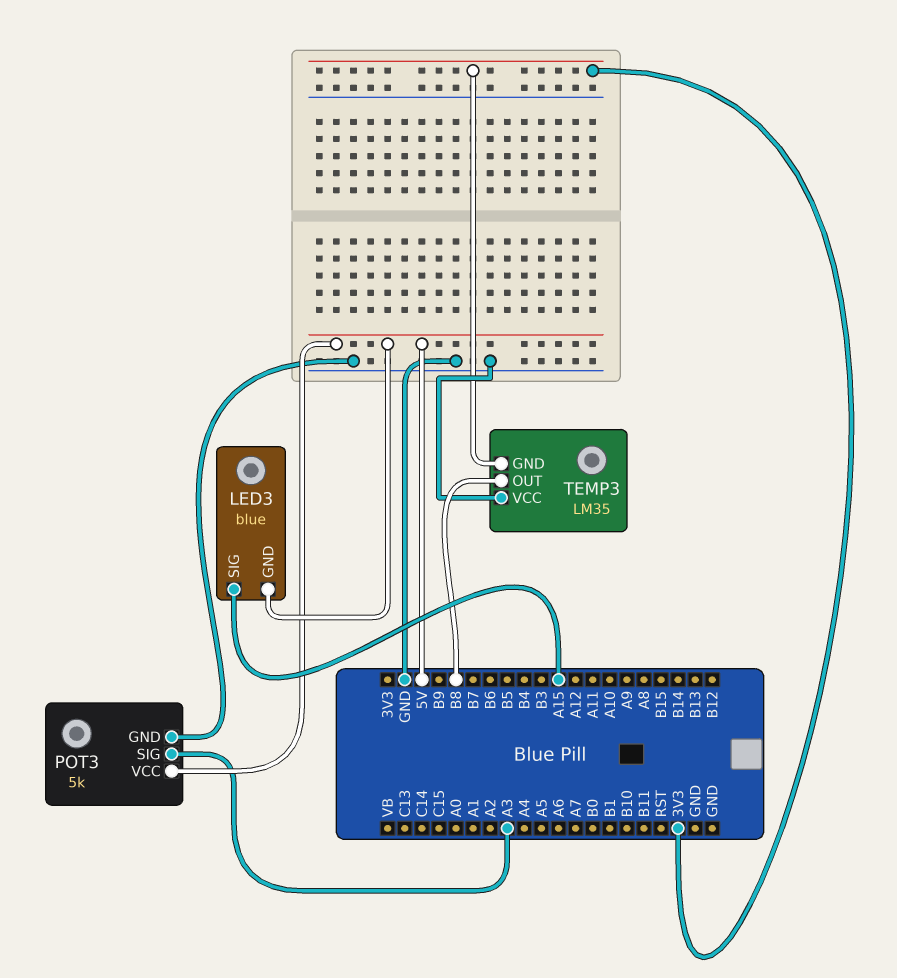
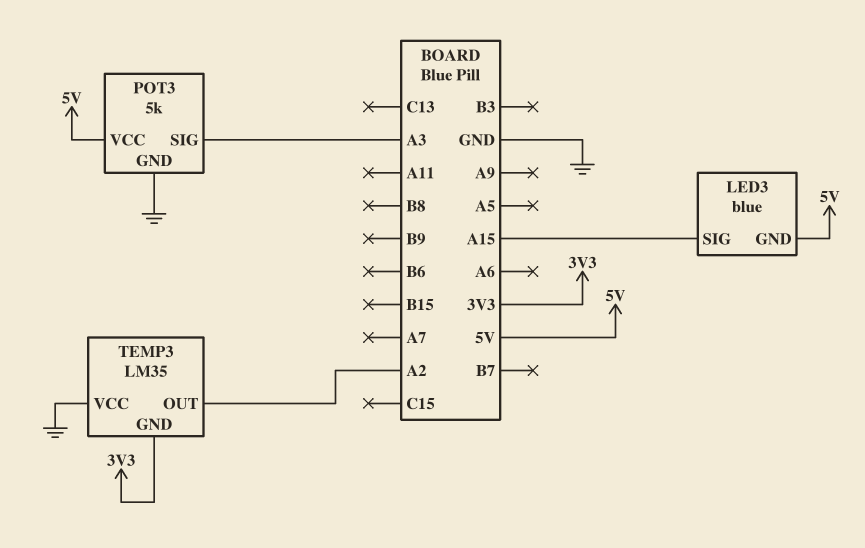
TEMP3 pin OUT: B8 -> A2

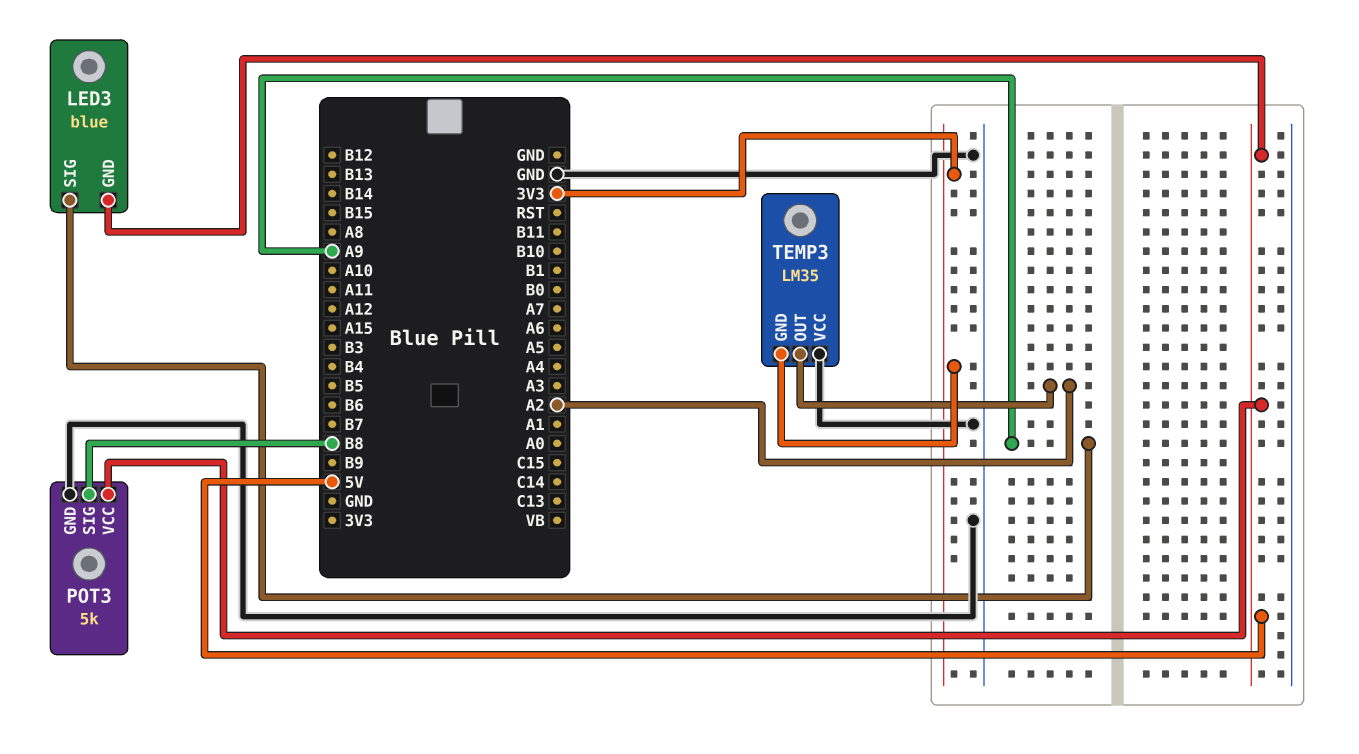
LED3 pin SIG: A15 -> A9
POT3 pin SIG: A3 -> B8

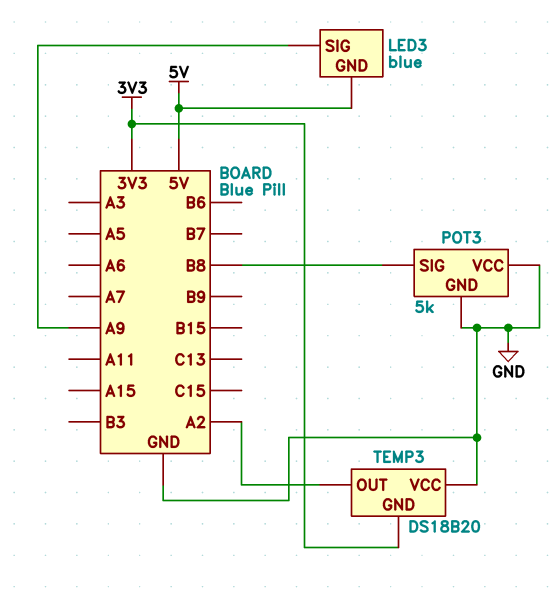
POT3 pin VCC: 5V -> GND
TEMP3: LM35 -> DS18B20

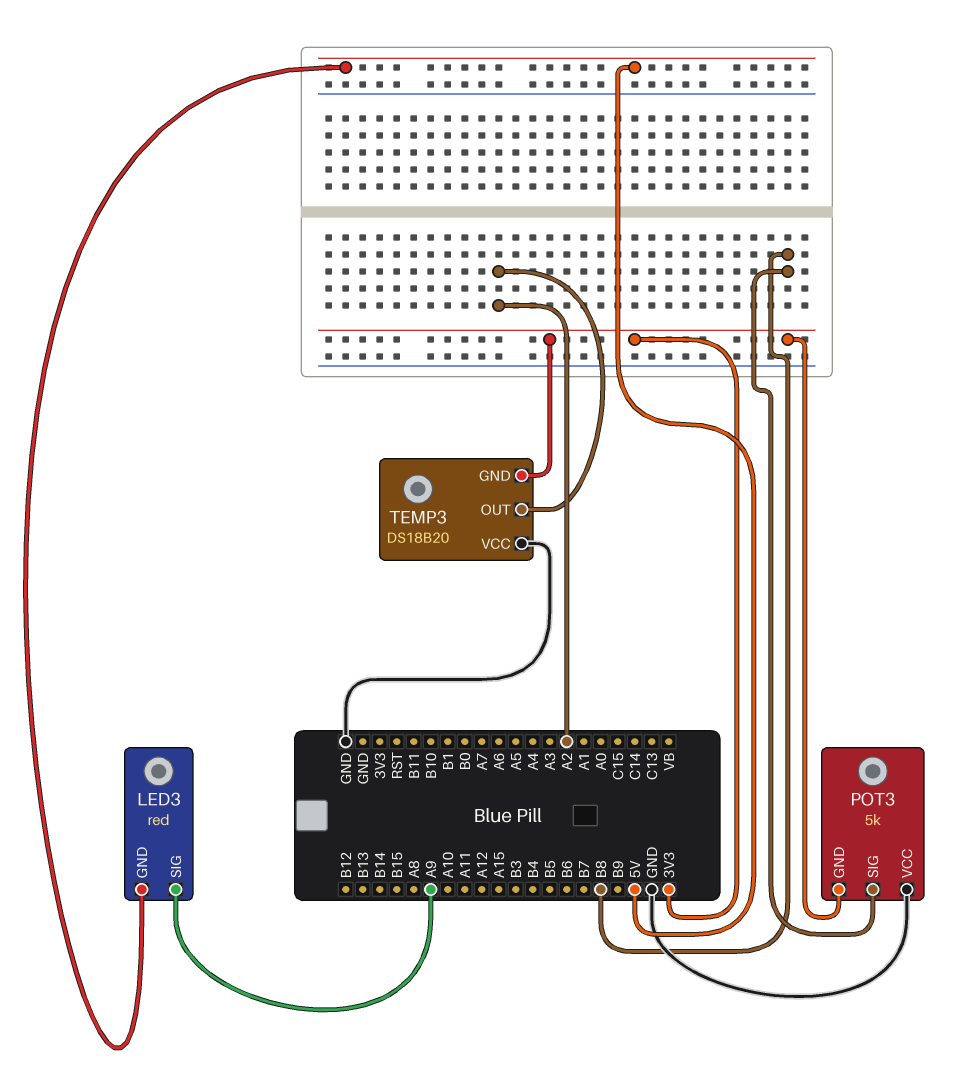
LED3: blue -> red
POT3 pin GND: GND -> 3V3

